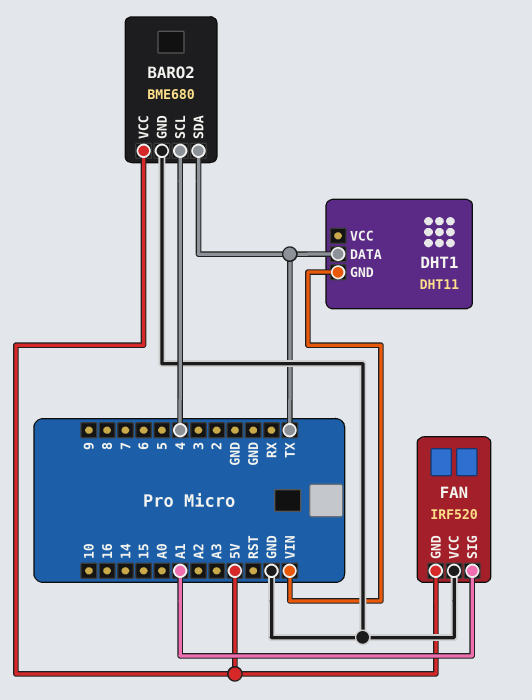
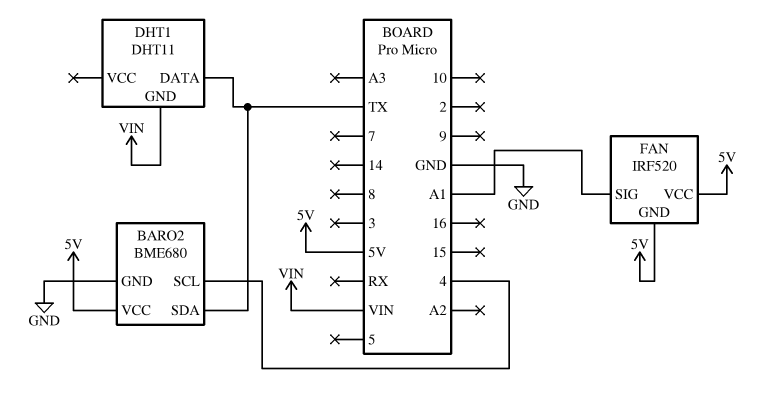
FAN pin VCC: GND -> 5V

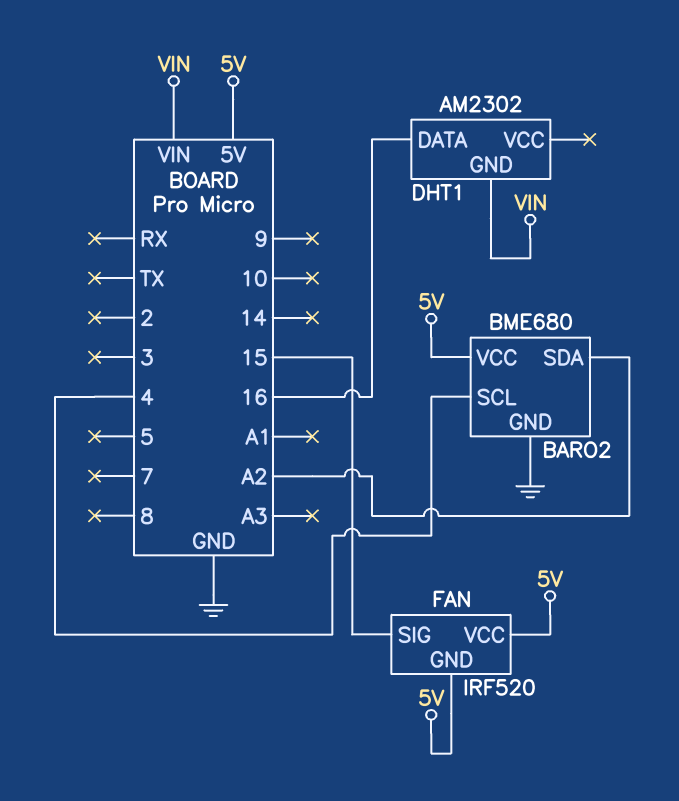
BARO2 pin SDA: TX -> A2
DHT1: DHT11 -> AM2302
DHT1 pin DATA: TX -> 16
FAN pin SIG: A1 -> 15

